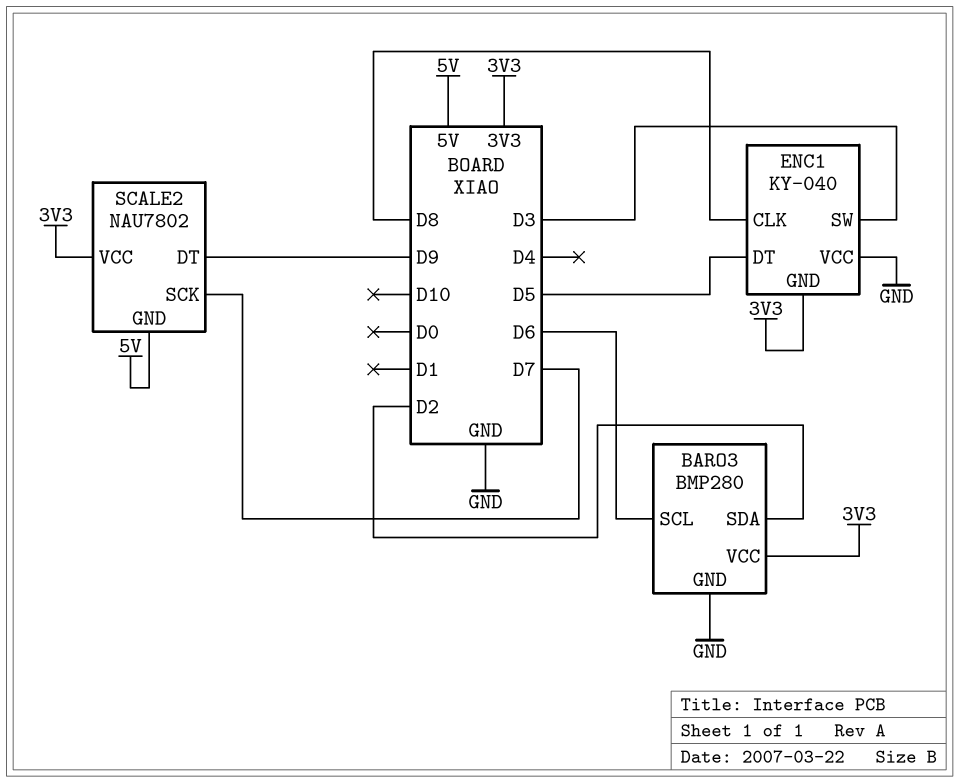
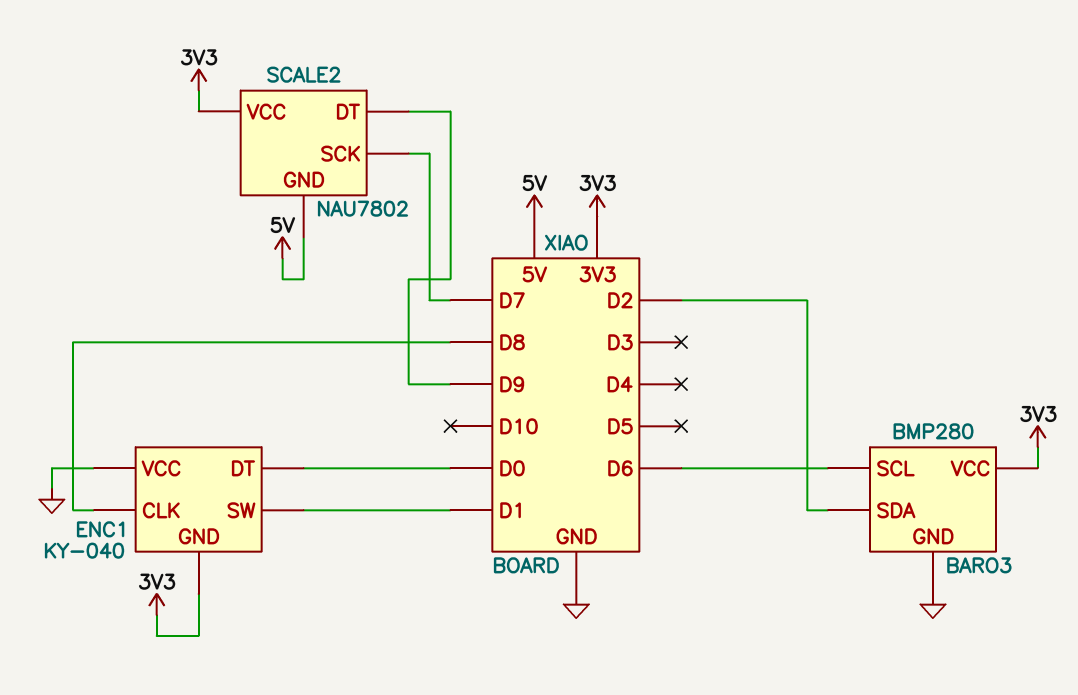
ENC1 pin DT: D5 -> D0
ENC1 pin SW: D3 -> D1

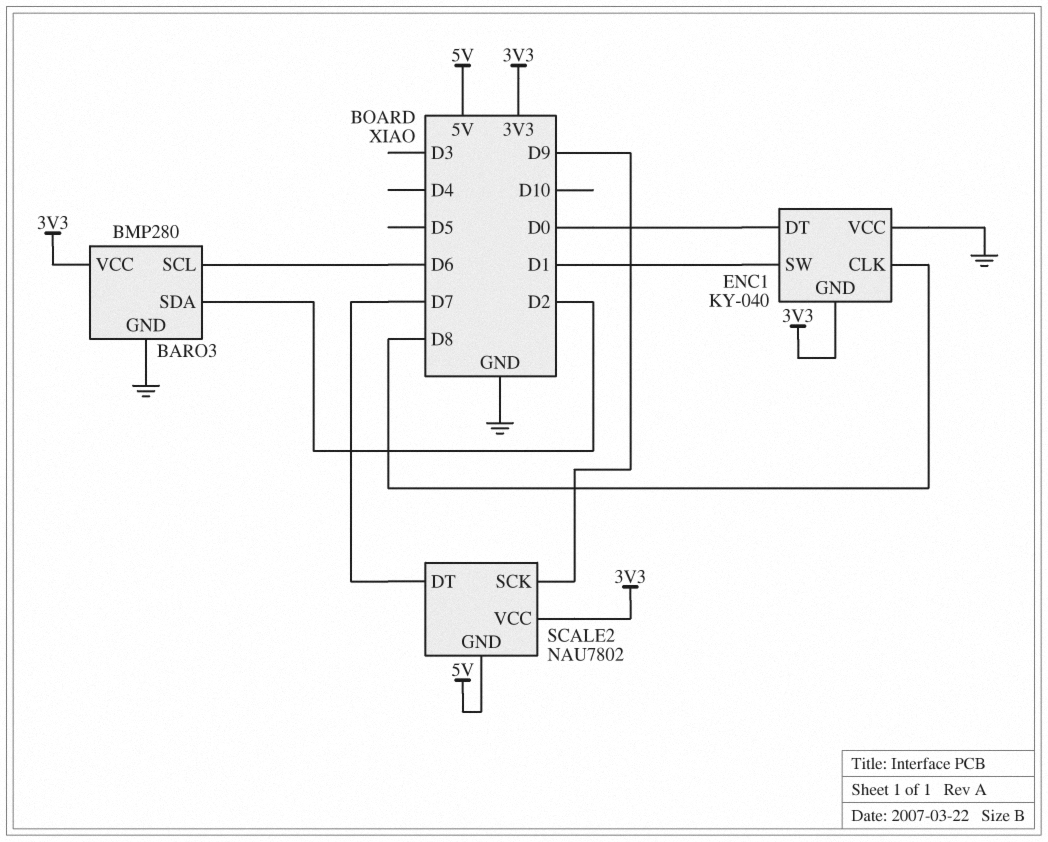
SCALE2 pin DT: D9 -> D7
SCALE2 pin SCK: D7 -> D9

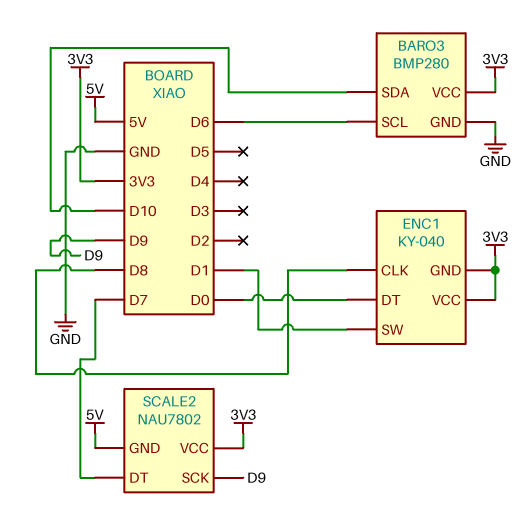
BARO3 pin SDA: D2 -> D10
ENC1 pin VCC: GND -> 3V3

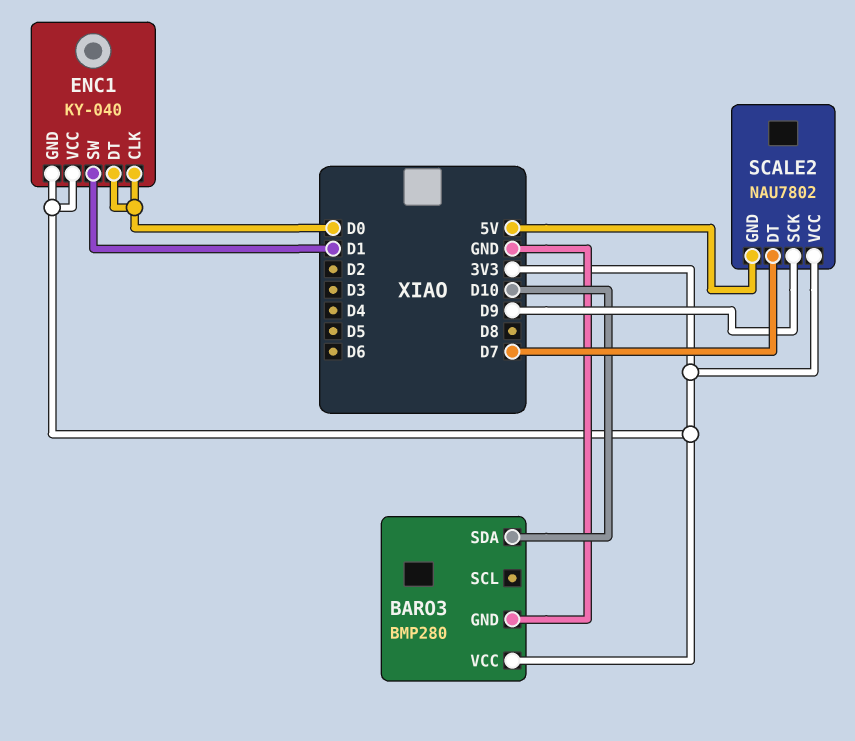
BARO3 pin SCL: D6 -> none
ENC1 pin CLK: D8 -> D0

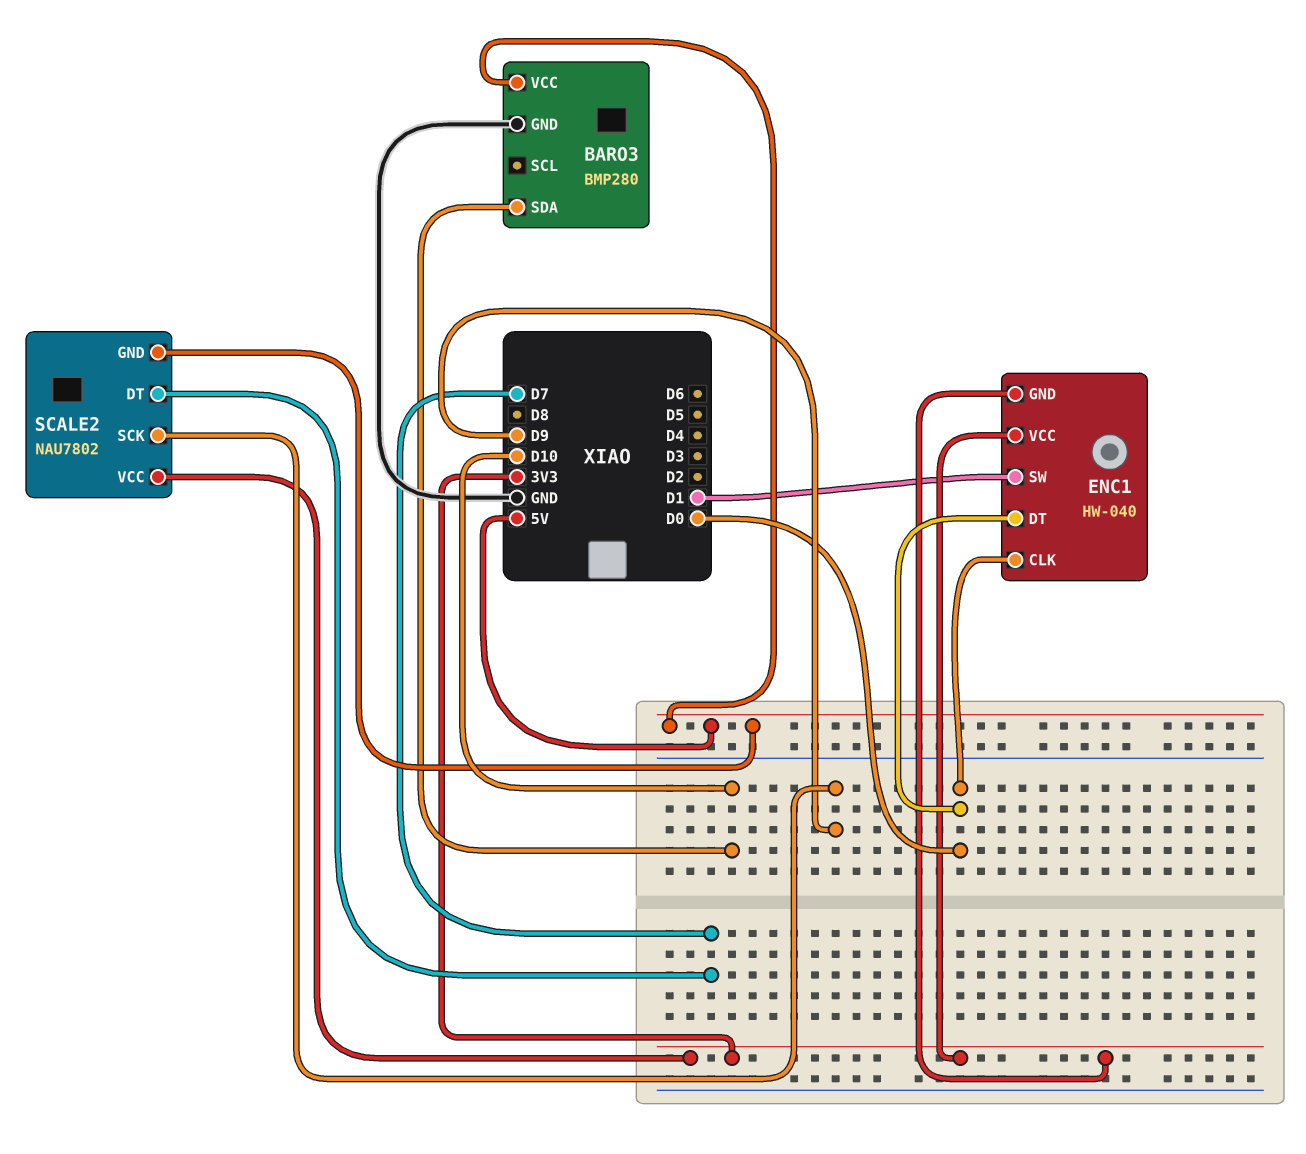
BARO3 pin VCC: 3V3 -> 5V
ENC1: KY-040 -> HW-040

